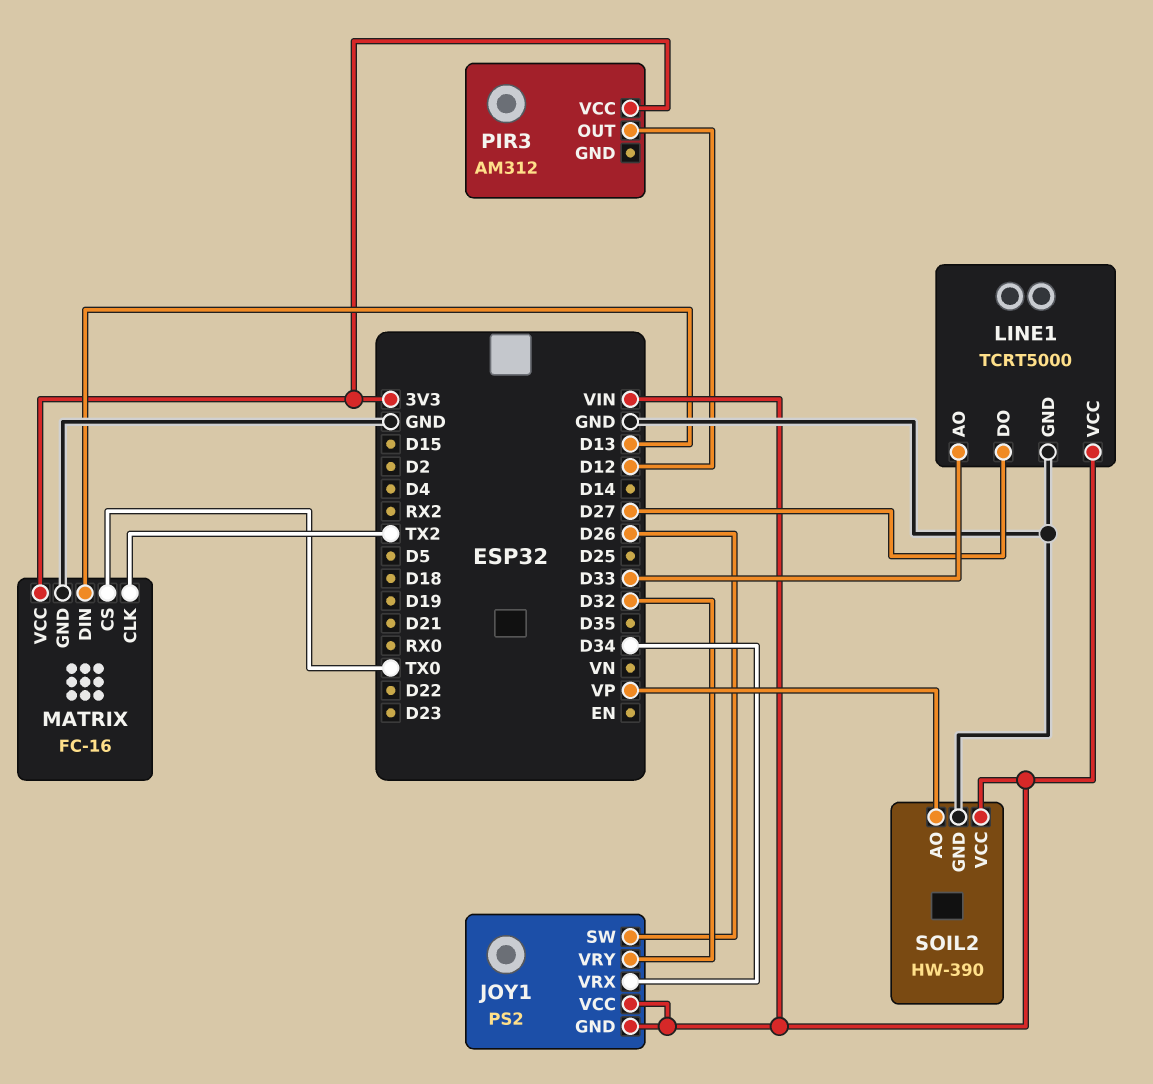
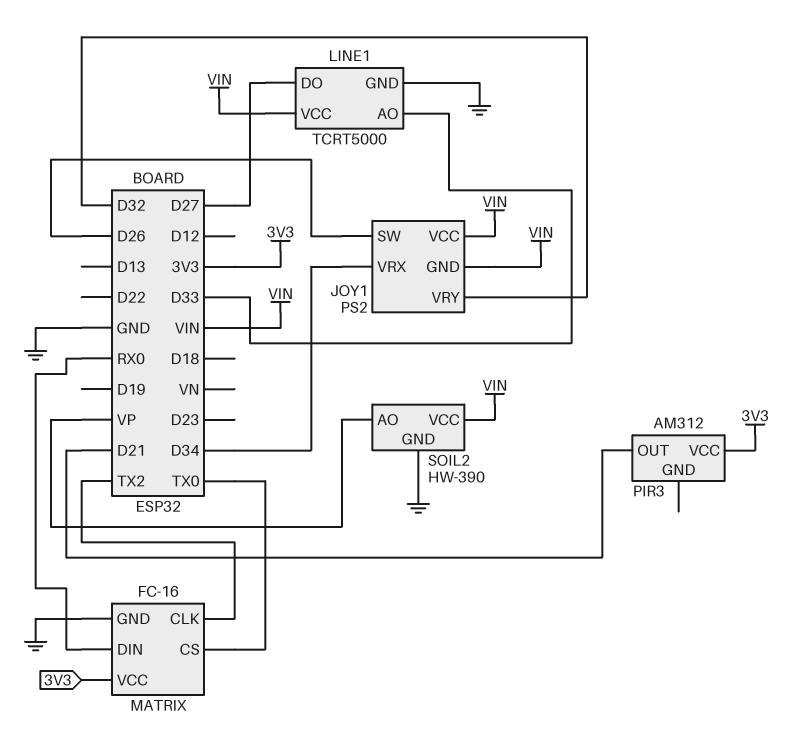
MATRIX pin DIN: D13 -> RX0
PIR3 pin OUT: D12 -> D21

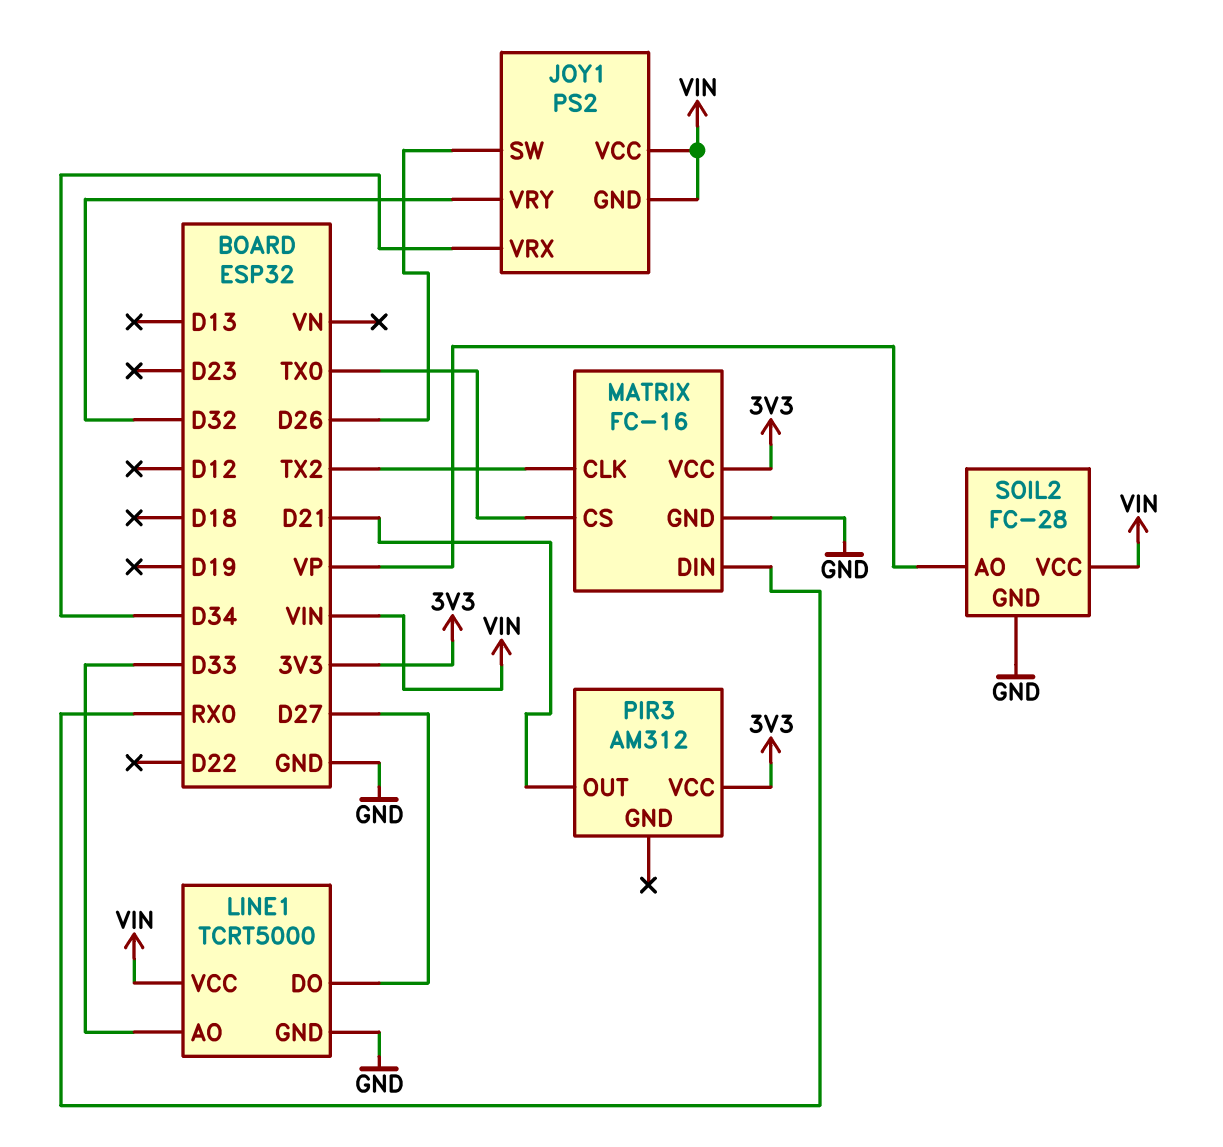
SOIL2: HW-390 -> FC-28

